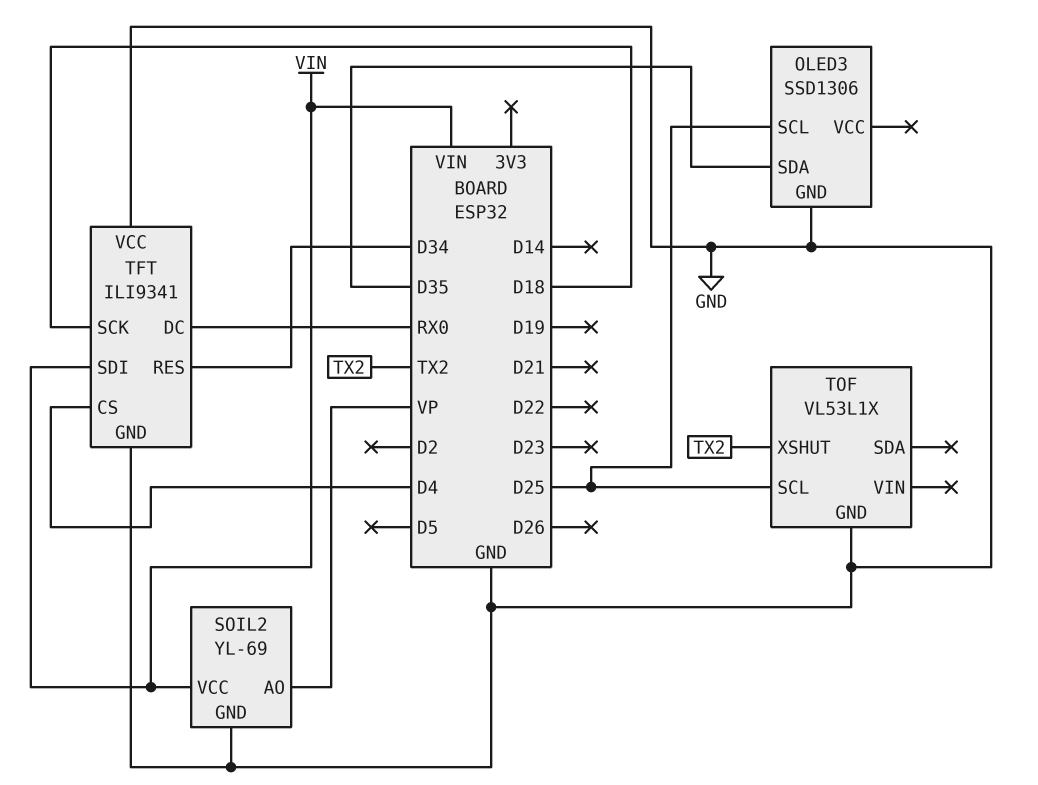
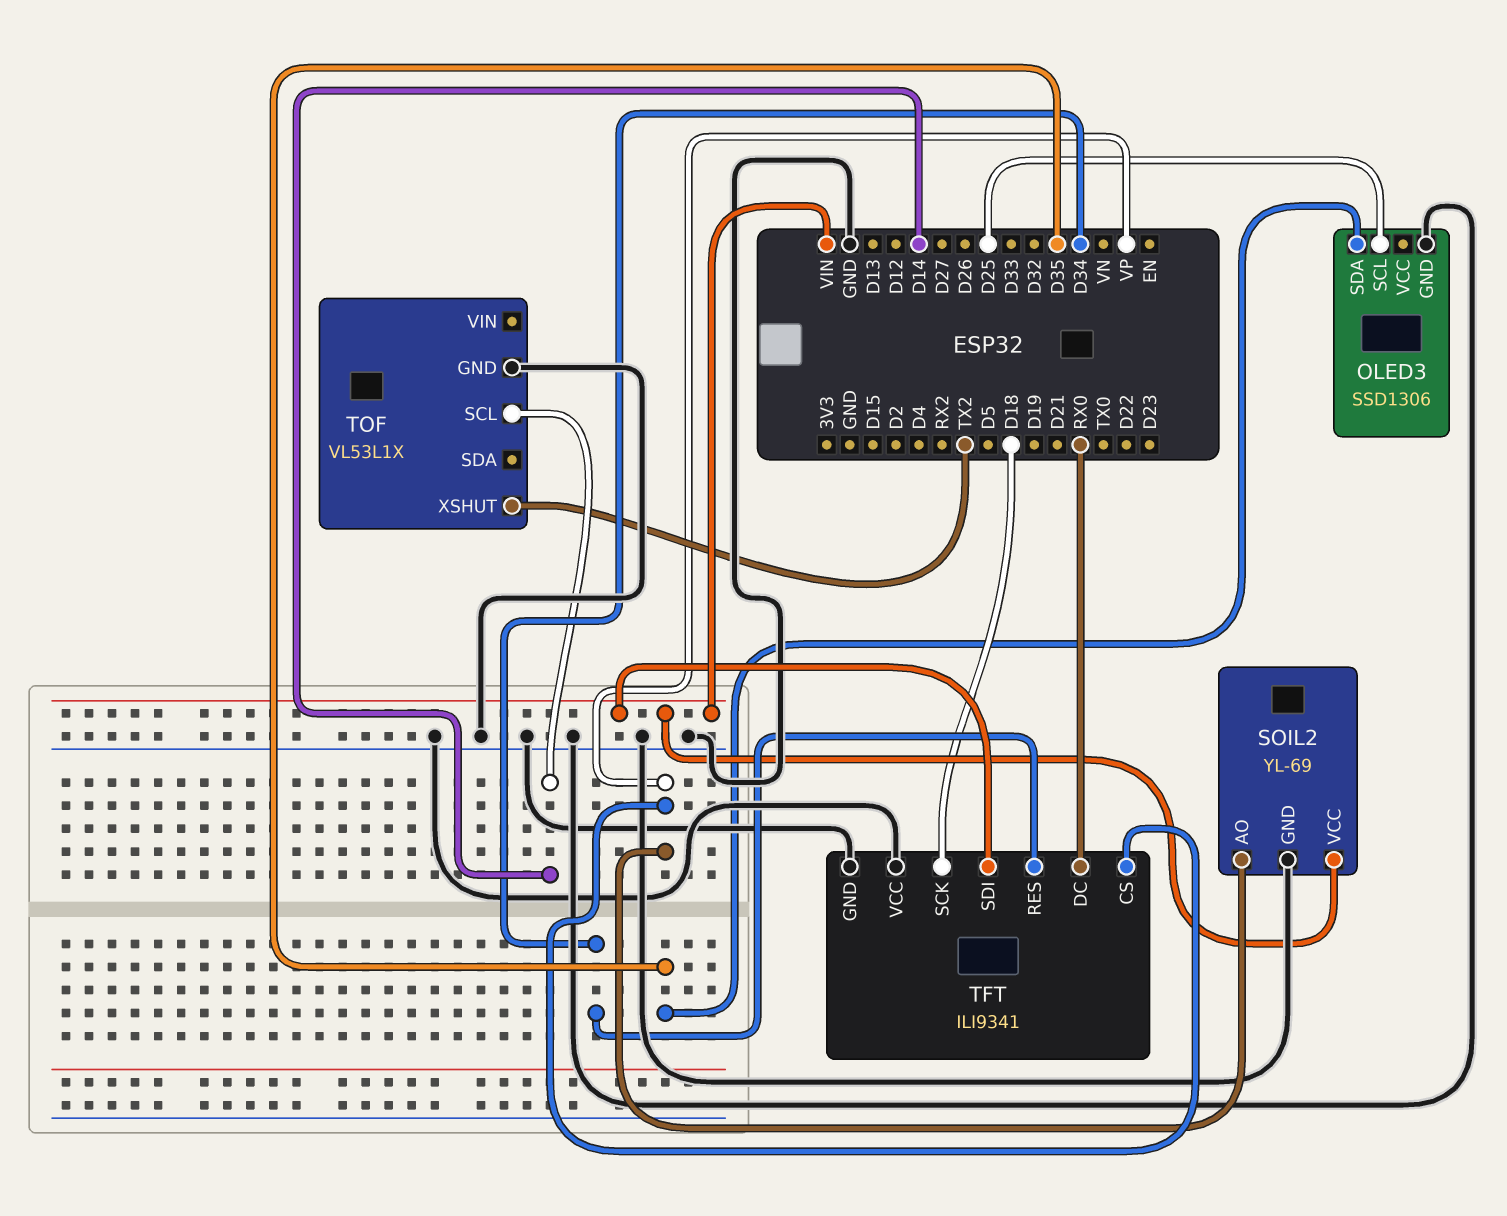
TFT pin CS: D4 -> VP
TOF pin SCL: D25 -> D14

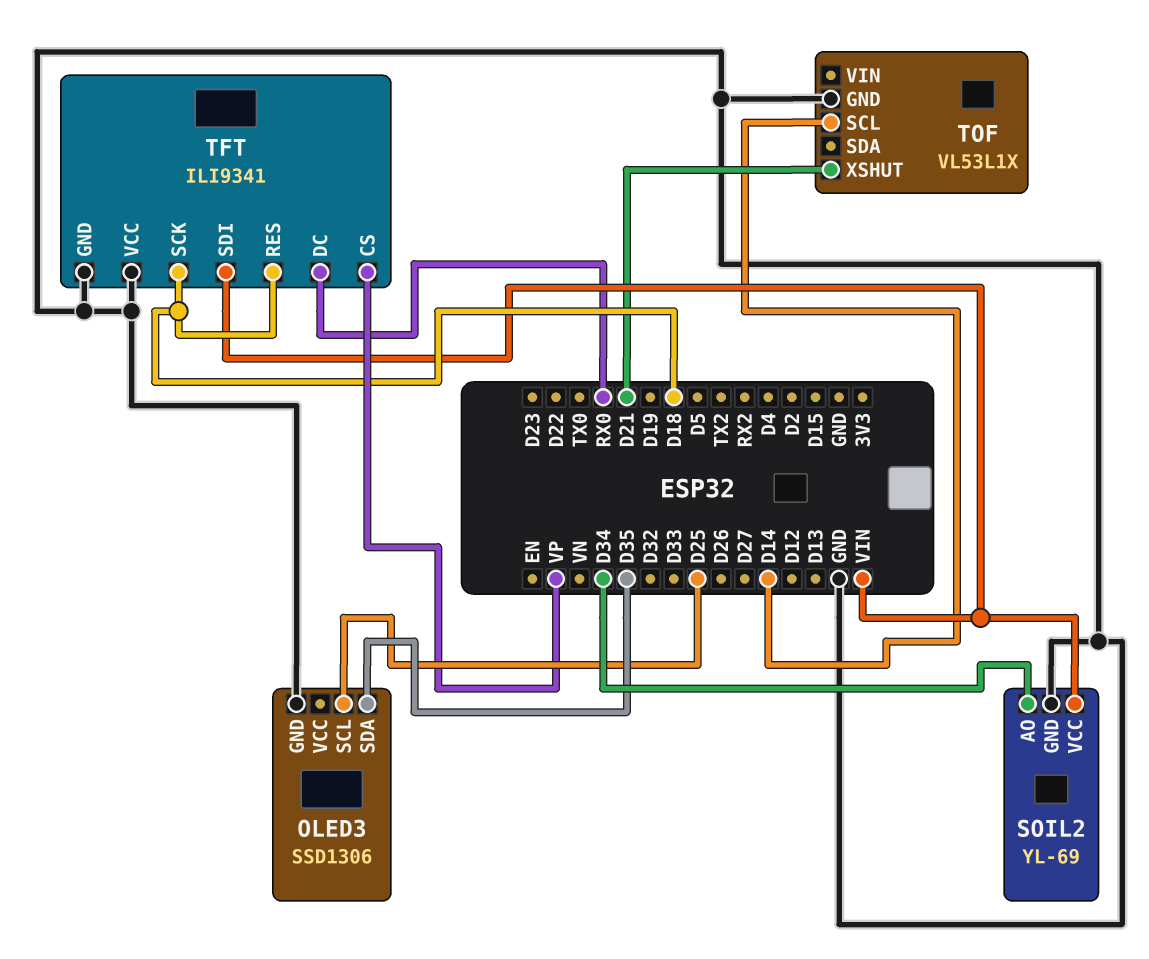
SOIL2 pin AO: VP -> D34
TFT pin RES: D34 -> D18
TOF pin XSHUT: TX2 -> D21

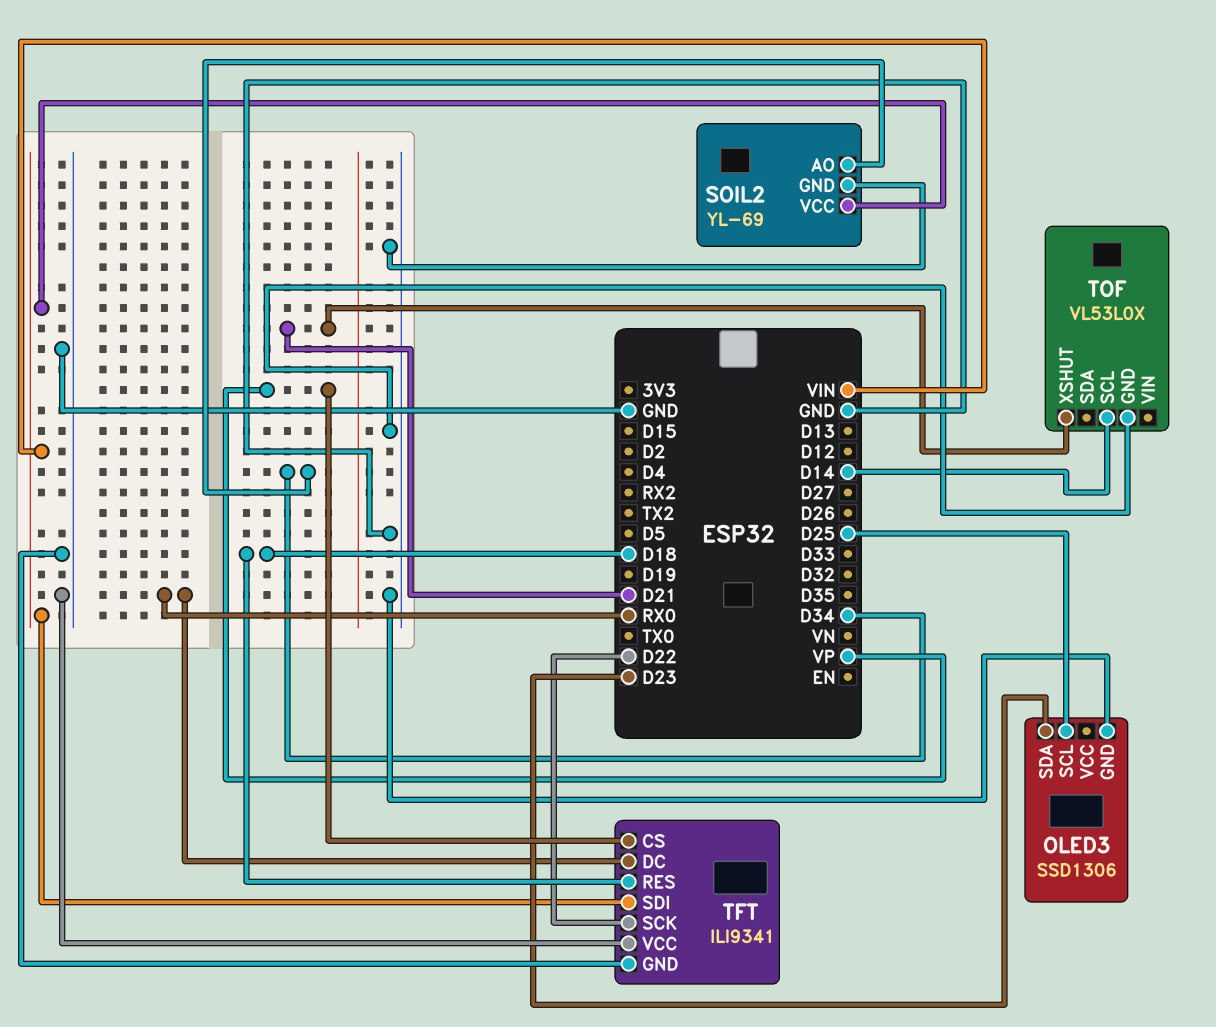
OLED3 pin SDA: D35 -> D23
TFT pin SCK: D18 -> D22
TOF: VL53L1X -> VL53L0X

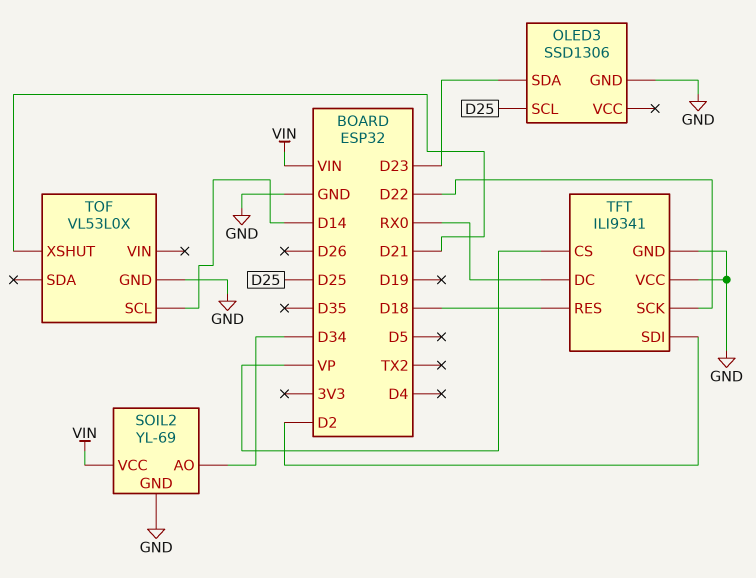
TFT pin SDI: VIN -> D2

